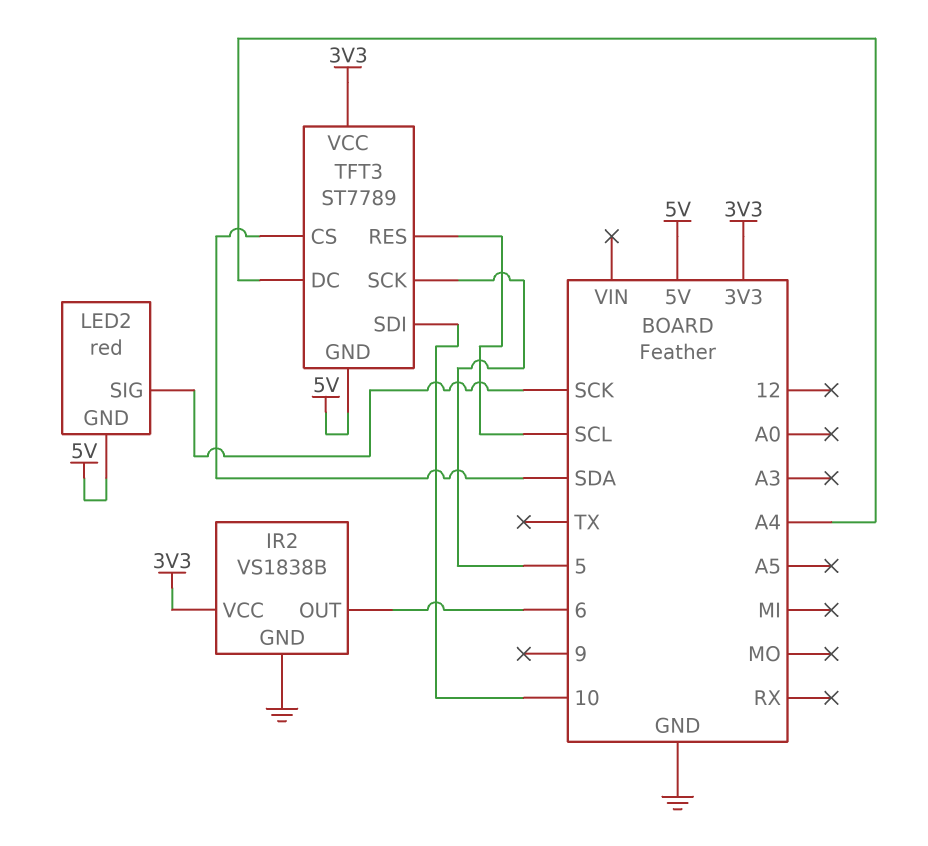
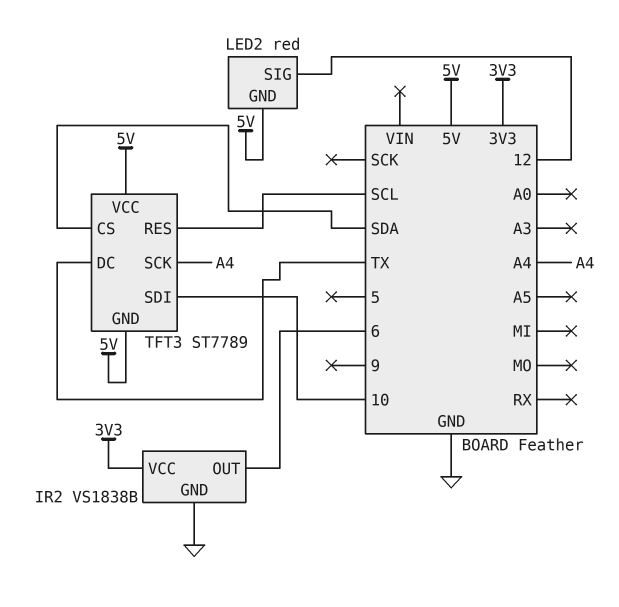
LED2 pin SIG: SCK -> 12
TFT3 pin DC: A4 -> TX
TFT3 pin SCK: 5 -> A4
TFT3 pin VCC: 3V3 -> 5V

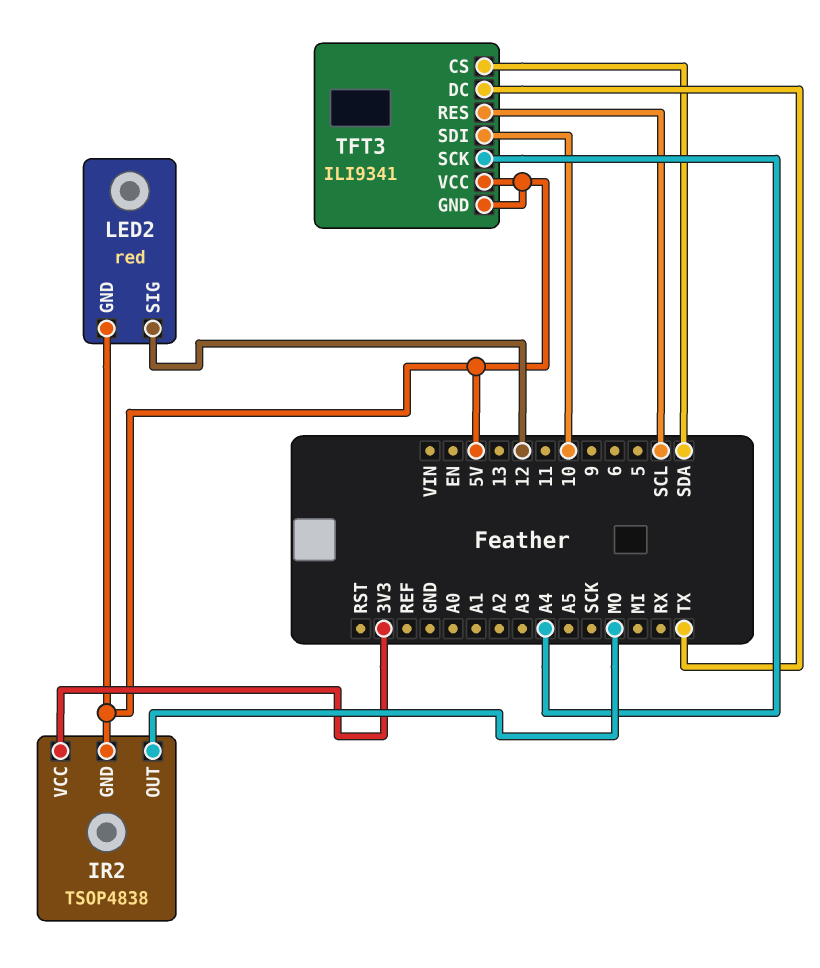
IR2: VS1838B -> TSOP4838
IR2 pin GND: GND -> 5V
IR2 pin OUT: 6 -> MO
TFT3: ST7789 -> ILI9341

